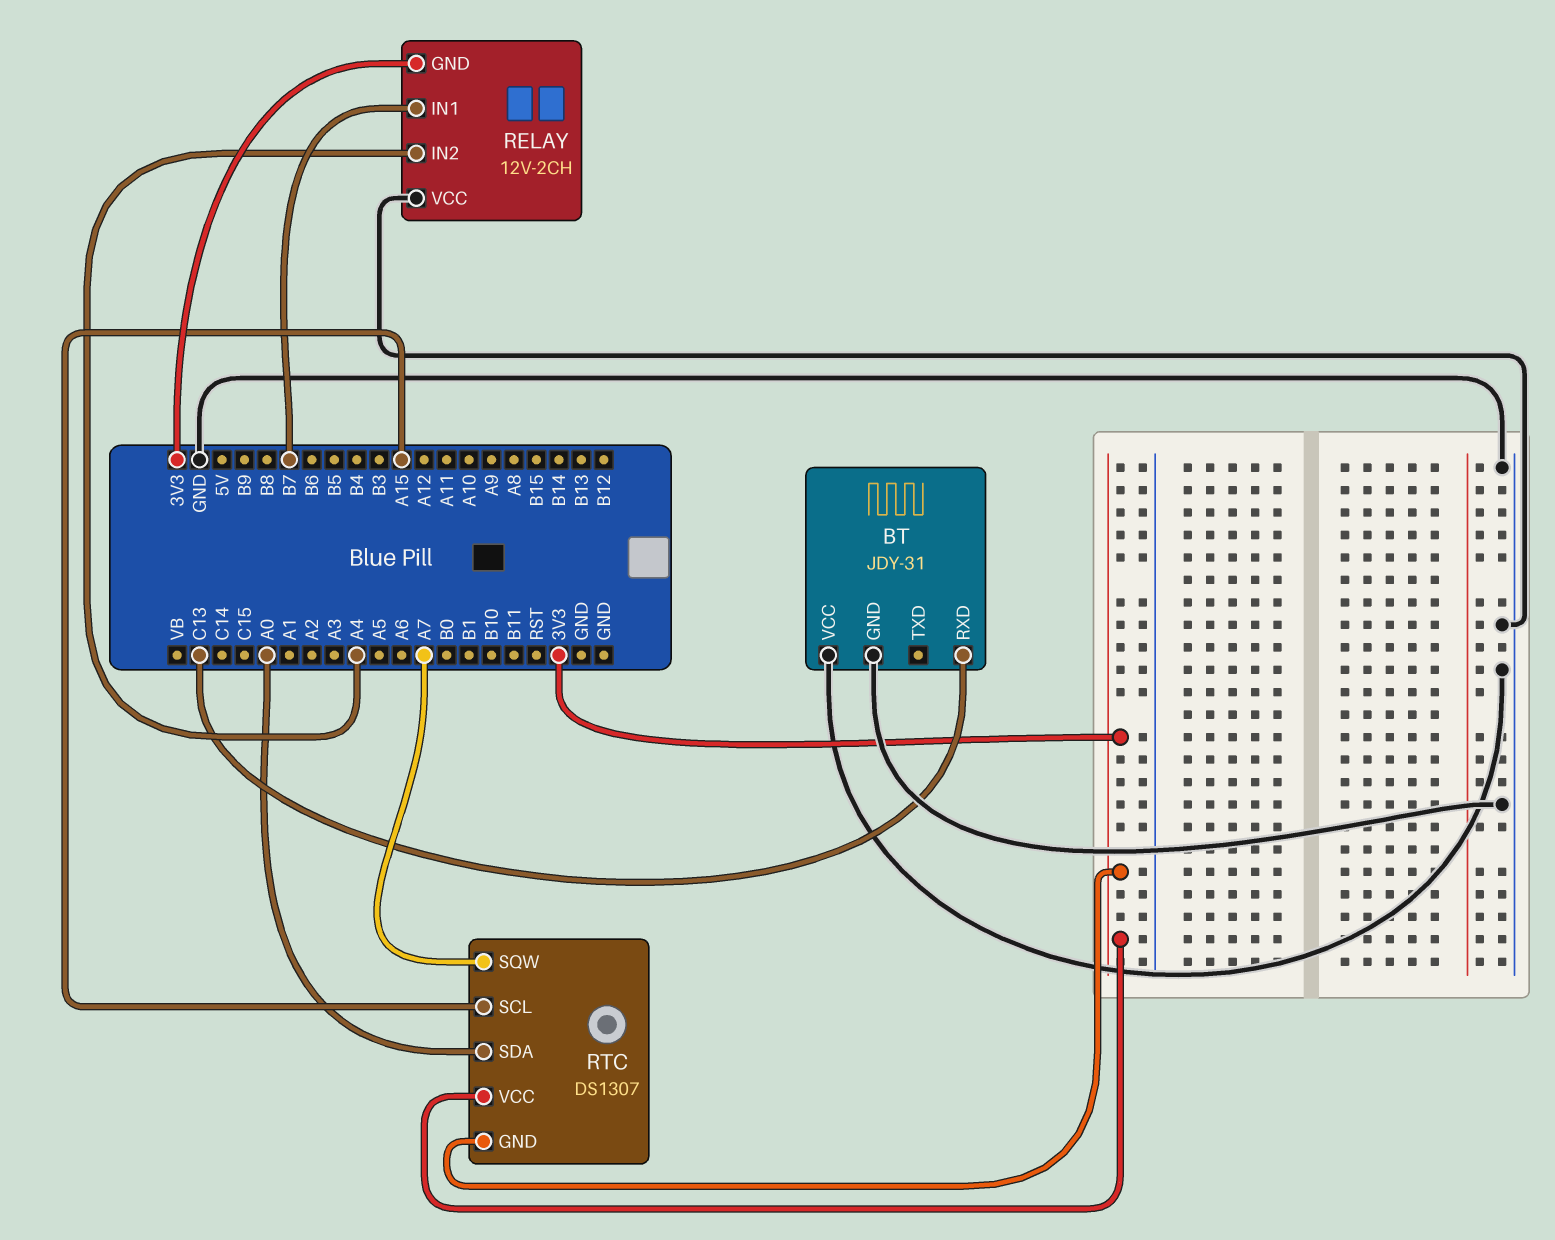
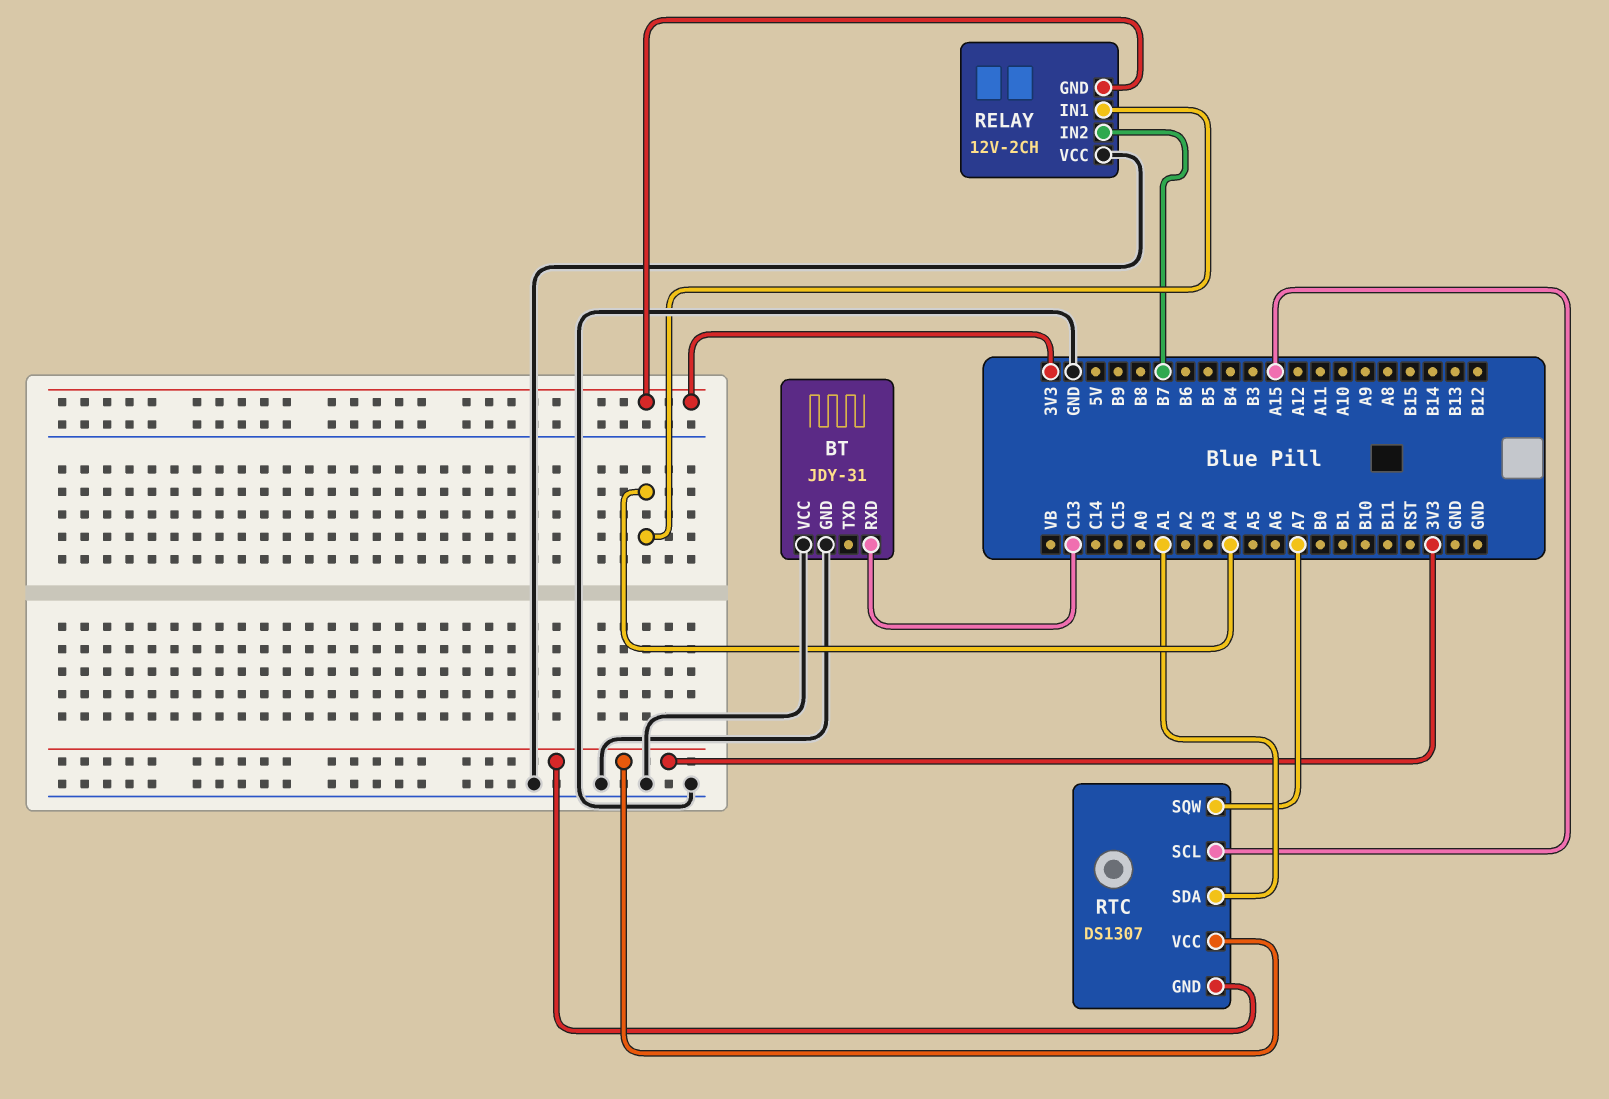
RELAY pin IN1: B7 -> A4
RELAY pin IN2: A4 -> B7
RTC pin SDA: A0 -> A1

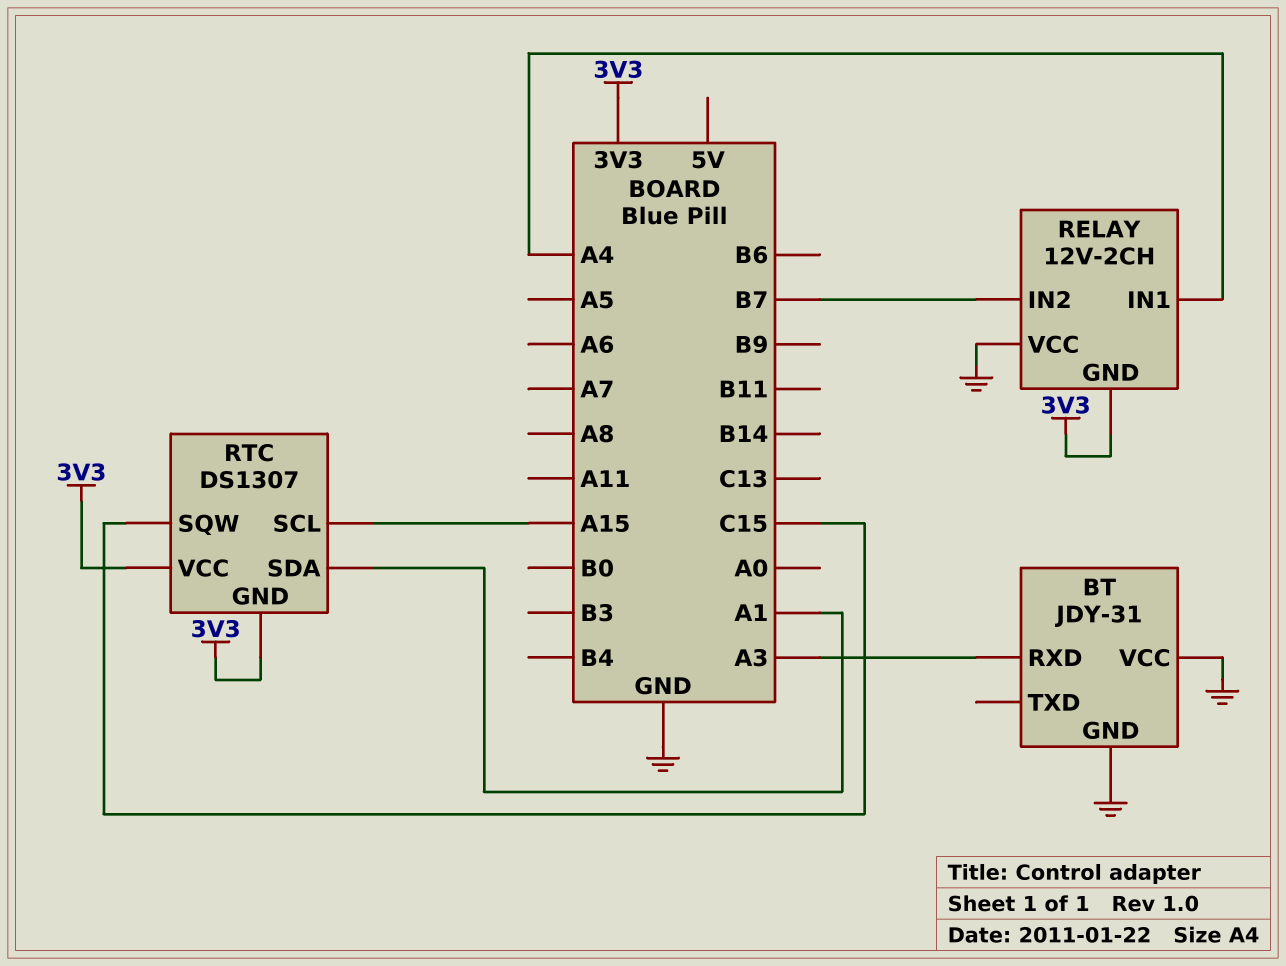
BT pin RXD: C13 -> A3
RTC pin SQW: A7 -> C15

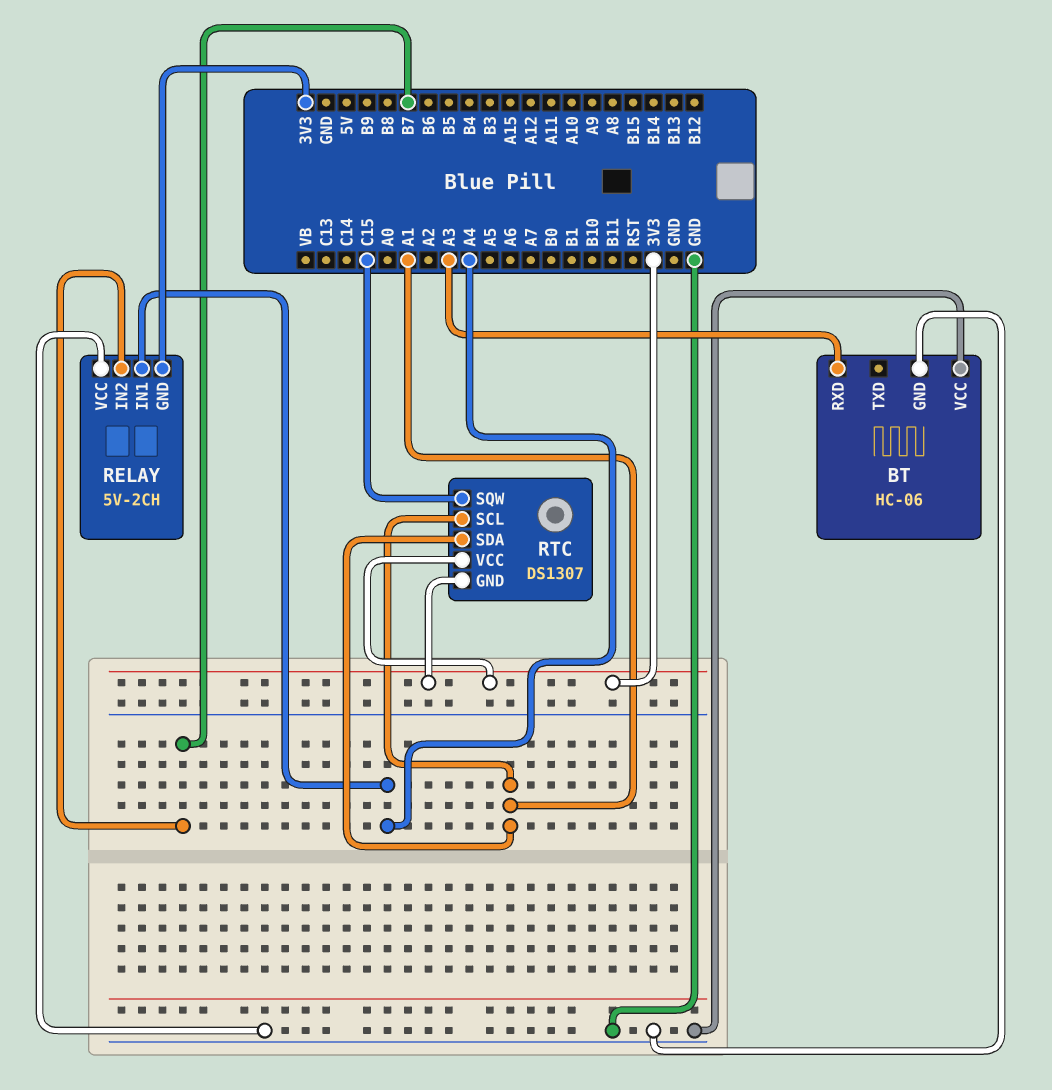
BT: JDY-31 -> HC-06
RELAY: 12V-2CH -> 5V-2CH
RTC pin SCL: A15 -> A1

